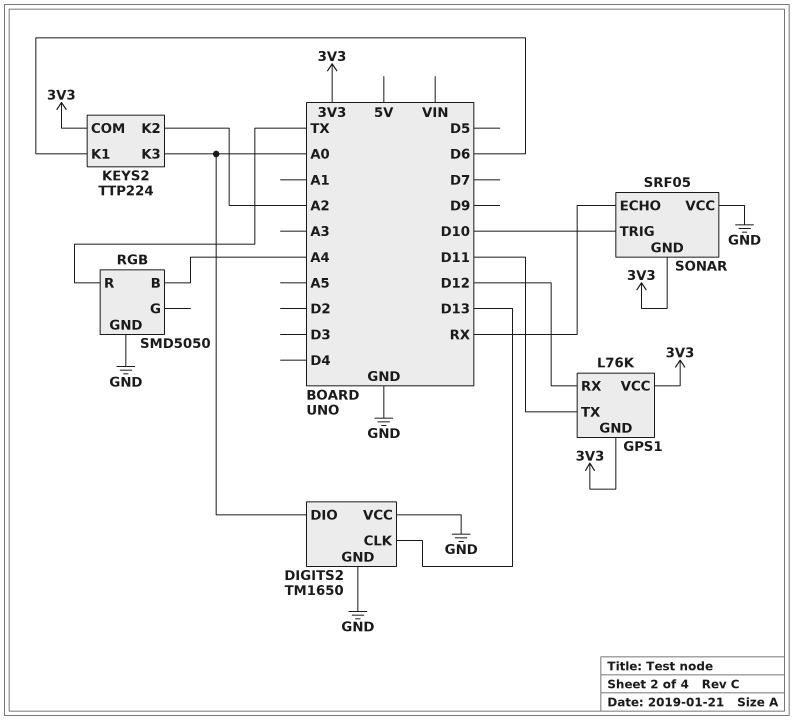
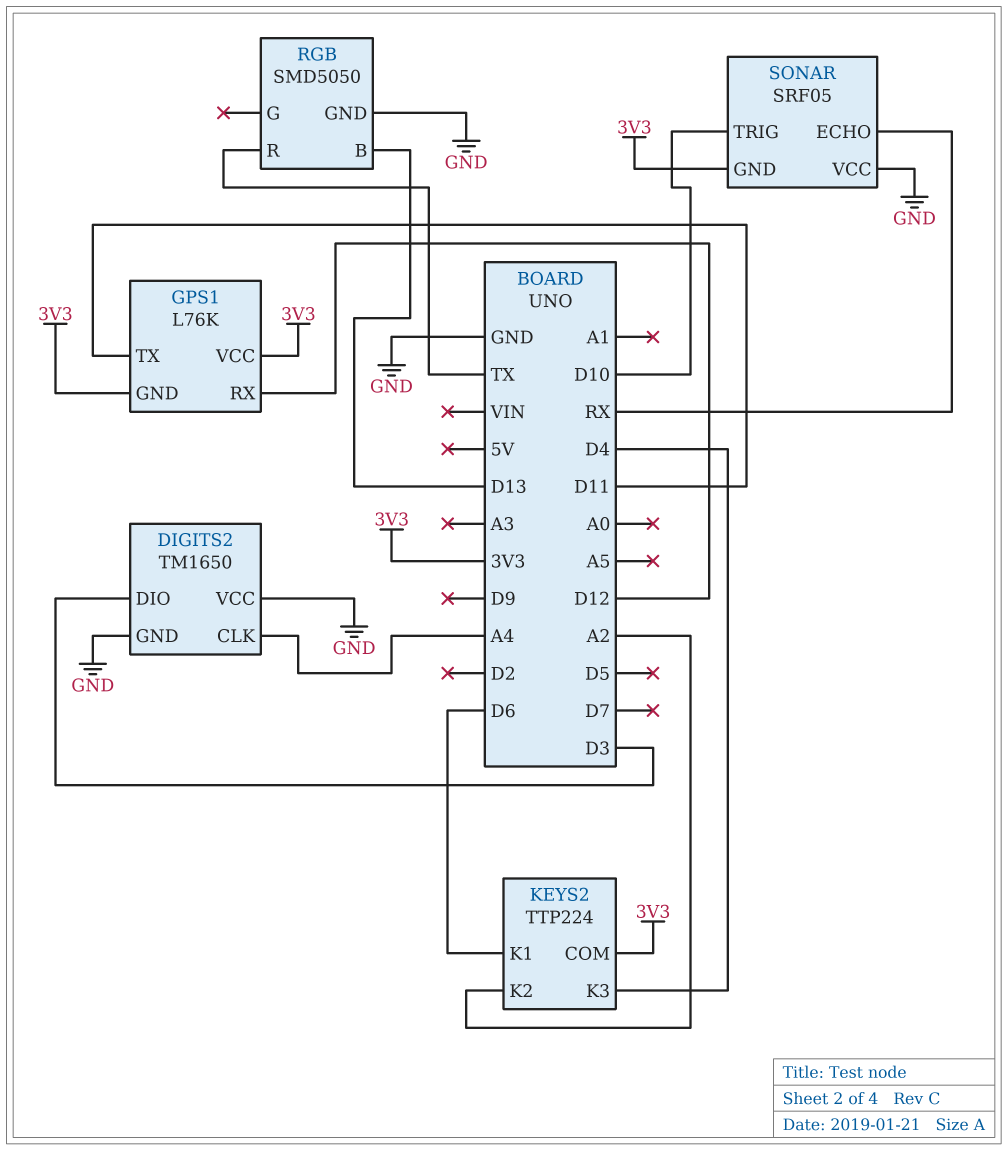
DIGITS2 pin CLK: D13 -> A4
DIGITS2 pin DIO: A0 -> D3
KEYS2 pin K3: A0 -> D4
RGB pin B: A4 -> D13

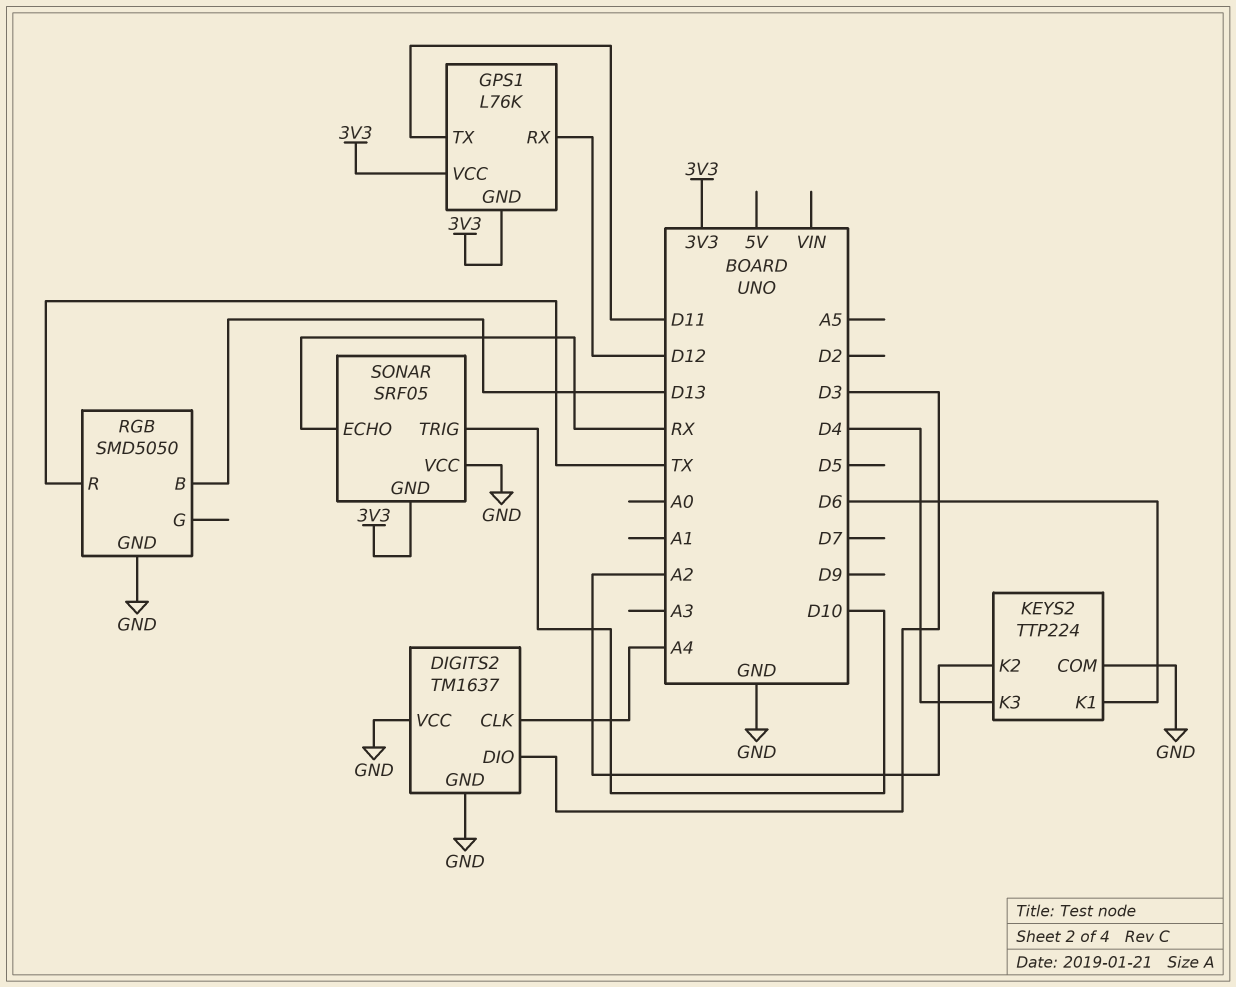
DIGITS2: TM1650 -> TM1637
KEYS2 pin COM: 3V3 -> GND

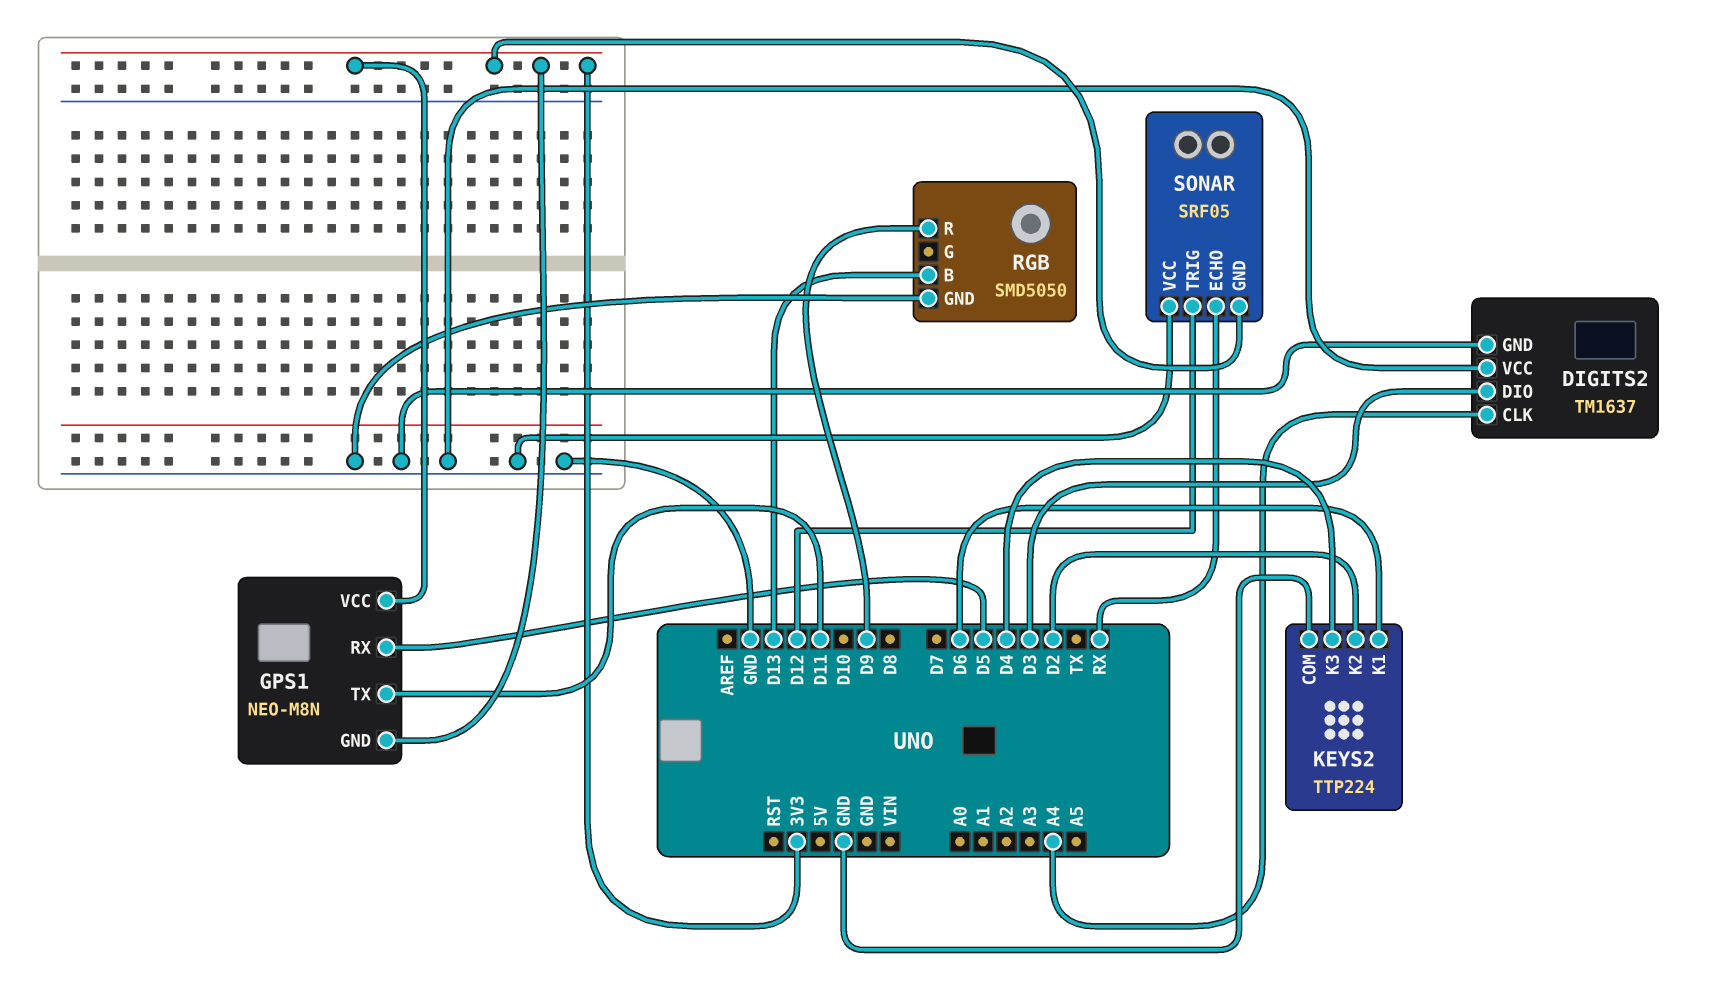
GPS1: L76K -> NEO-M8N
GPS1 pin RX: D12 -> D5
KEYS2 pin K2: A2 -> D2
RGB pin R: TX -> D9
SONAR pin TRIG: D10 -> D12

